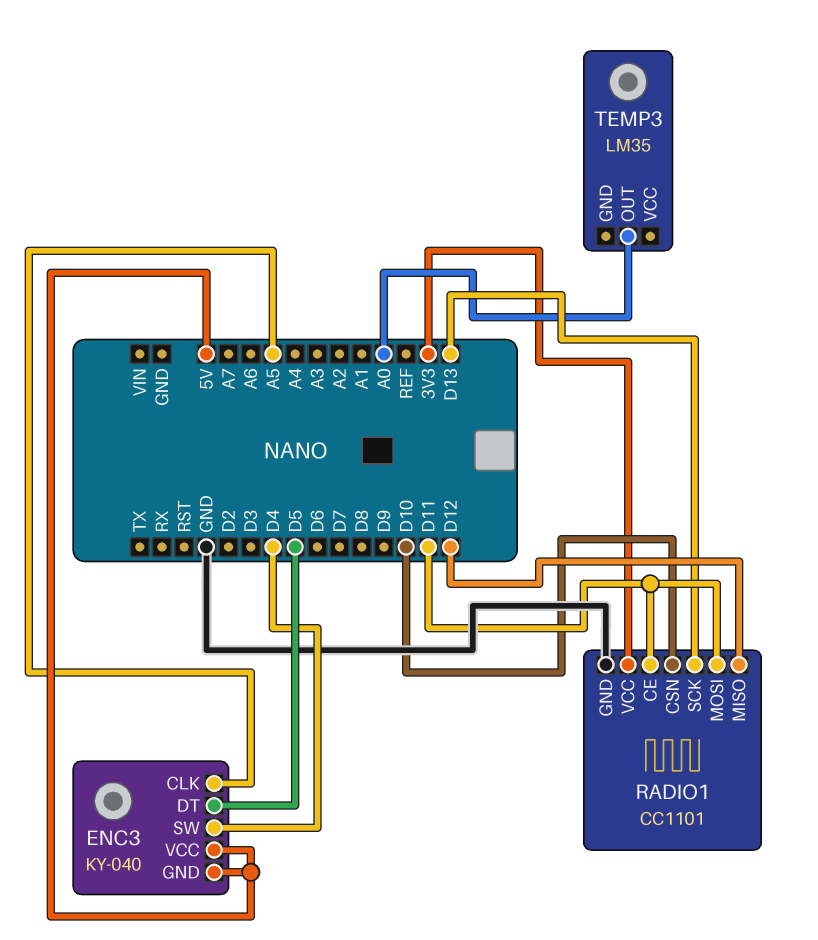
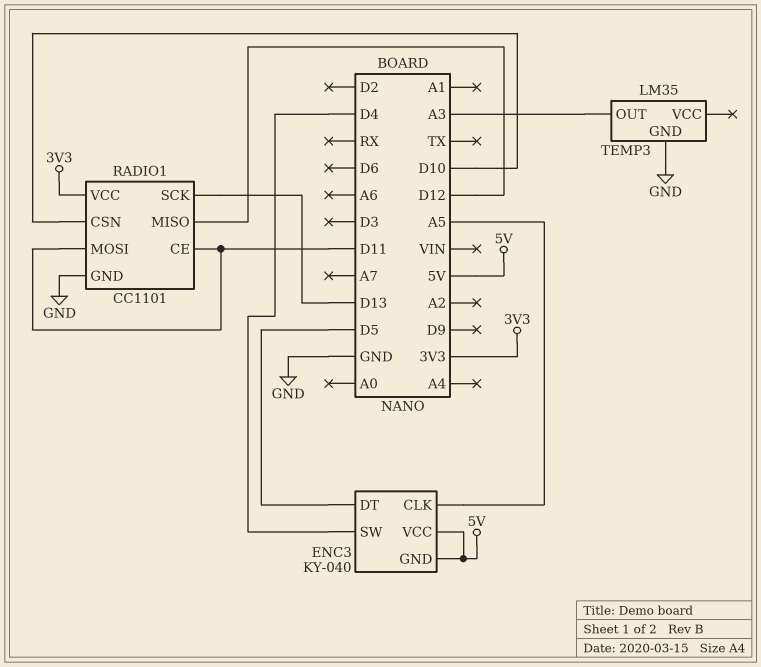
TEMP3 pin GND: none -> GND
TEMP3 pin OUT: A0 -> A3

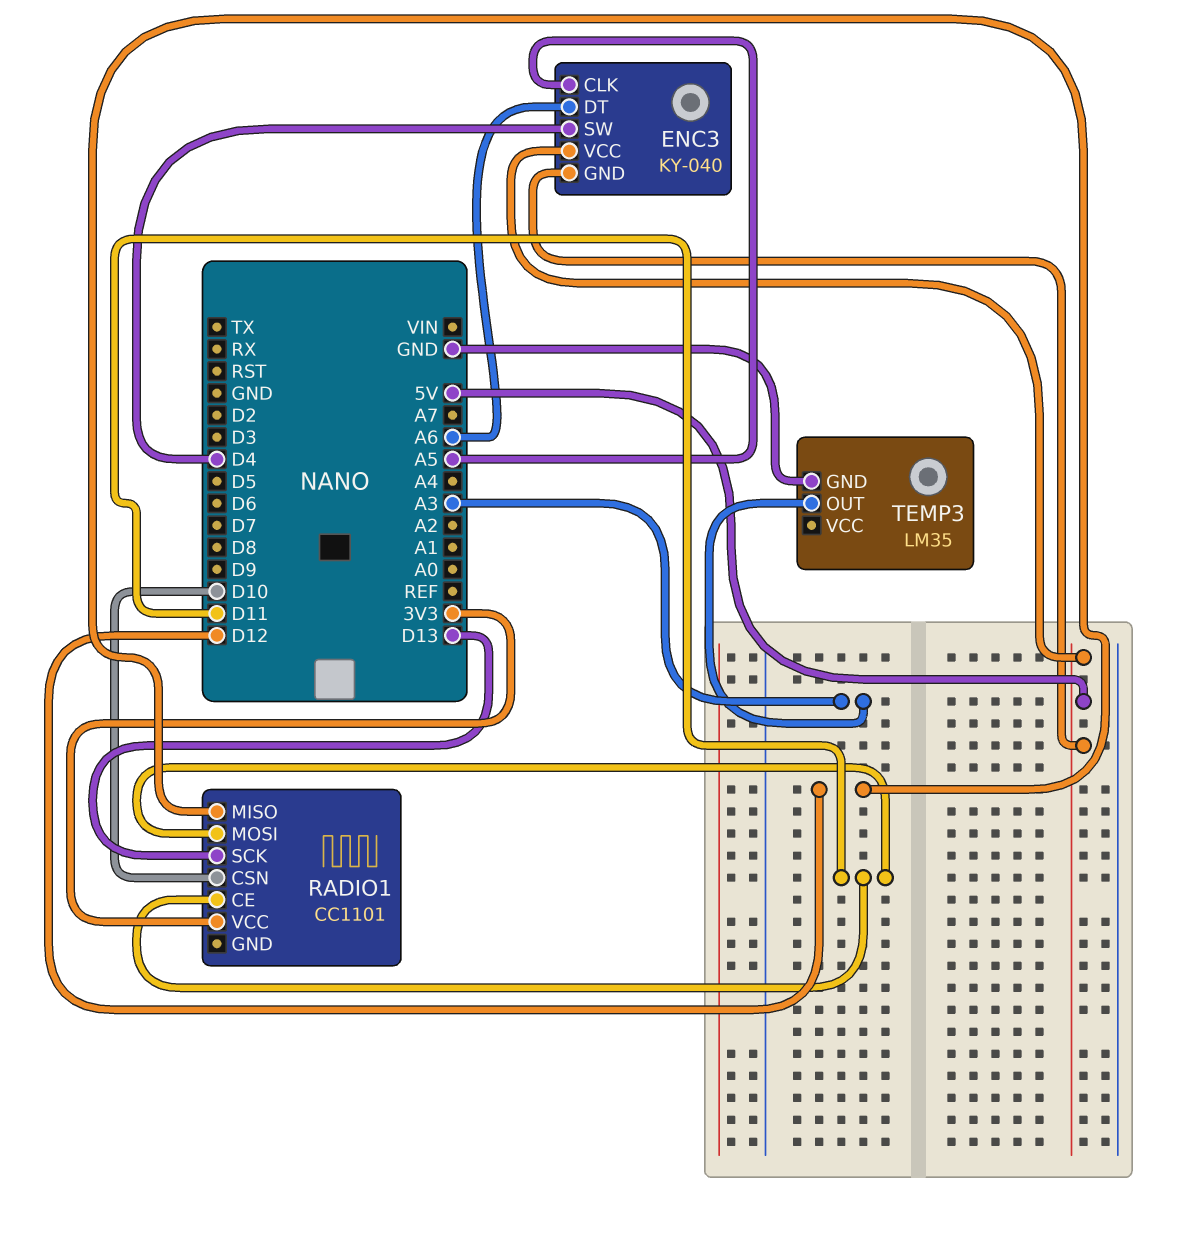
ENC3 pin DT: D5 -> A6
RADIO1 pin GND: GND -> none

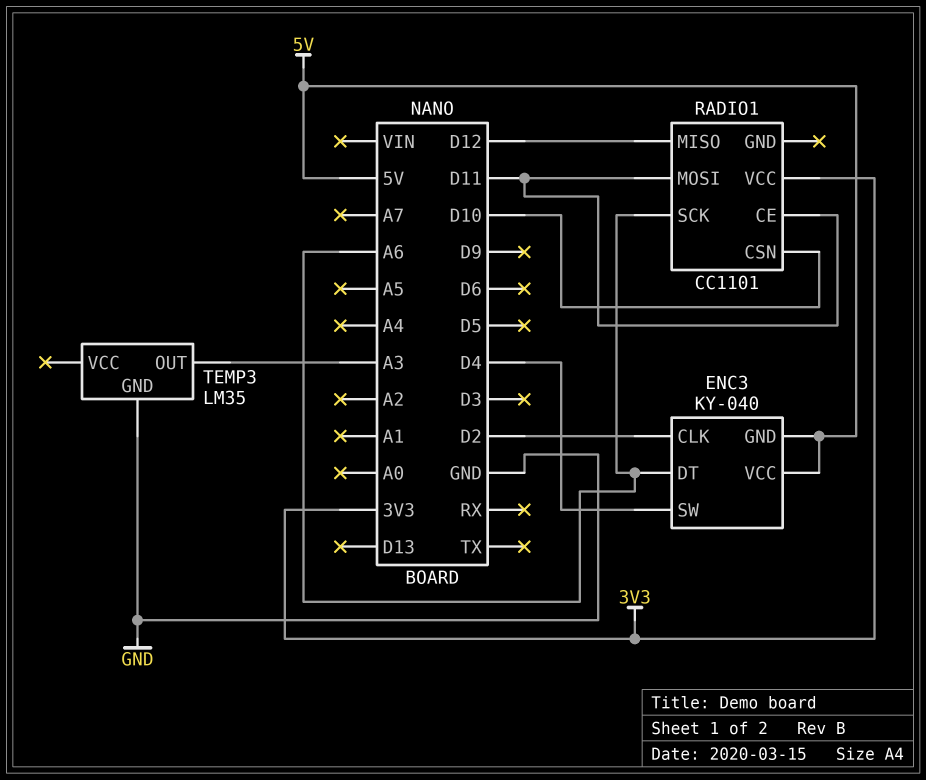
ENC3 pin CLK: A5 -> D2
RADIO1 pin SCK: D13 -> A6

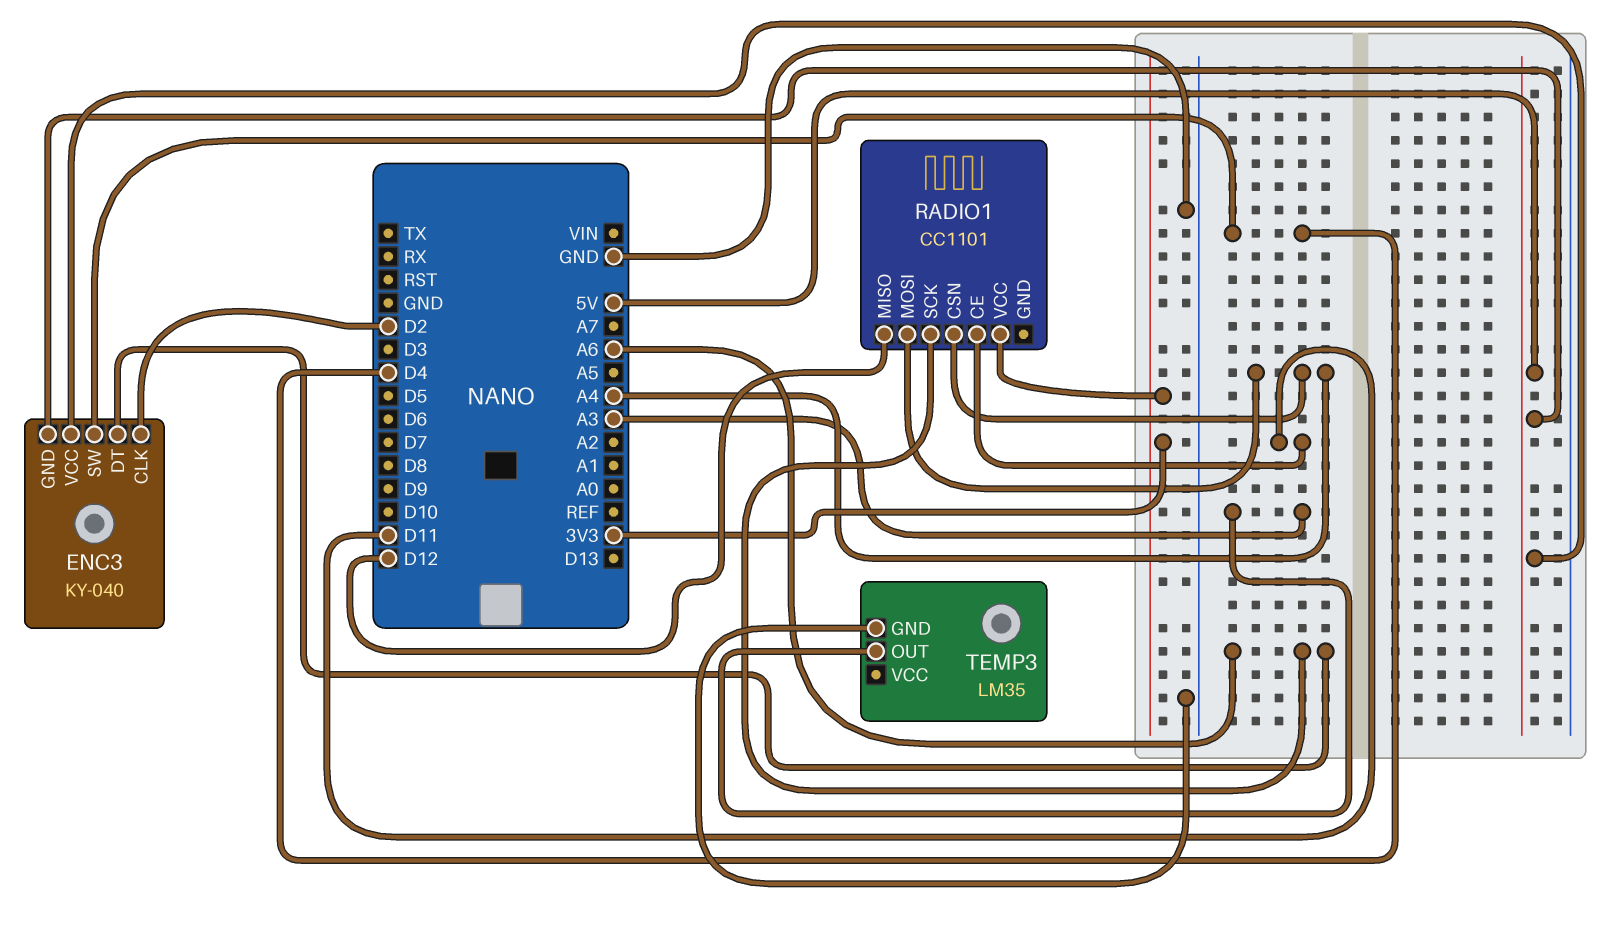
RADIO1 pin CSN: D10 -> A4
RADIO1 pin MOSI: D11 -> A4

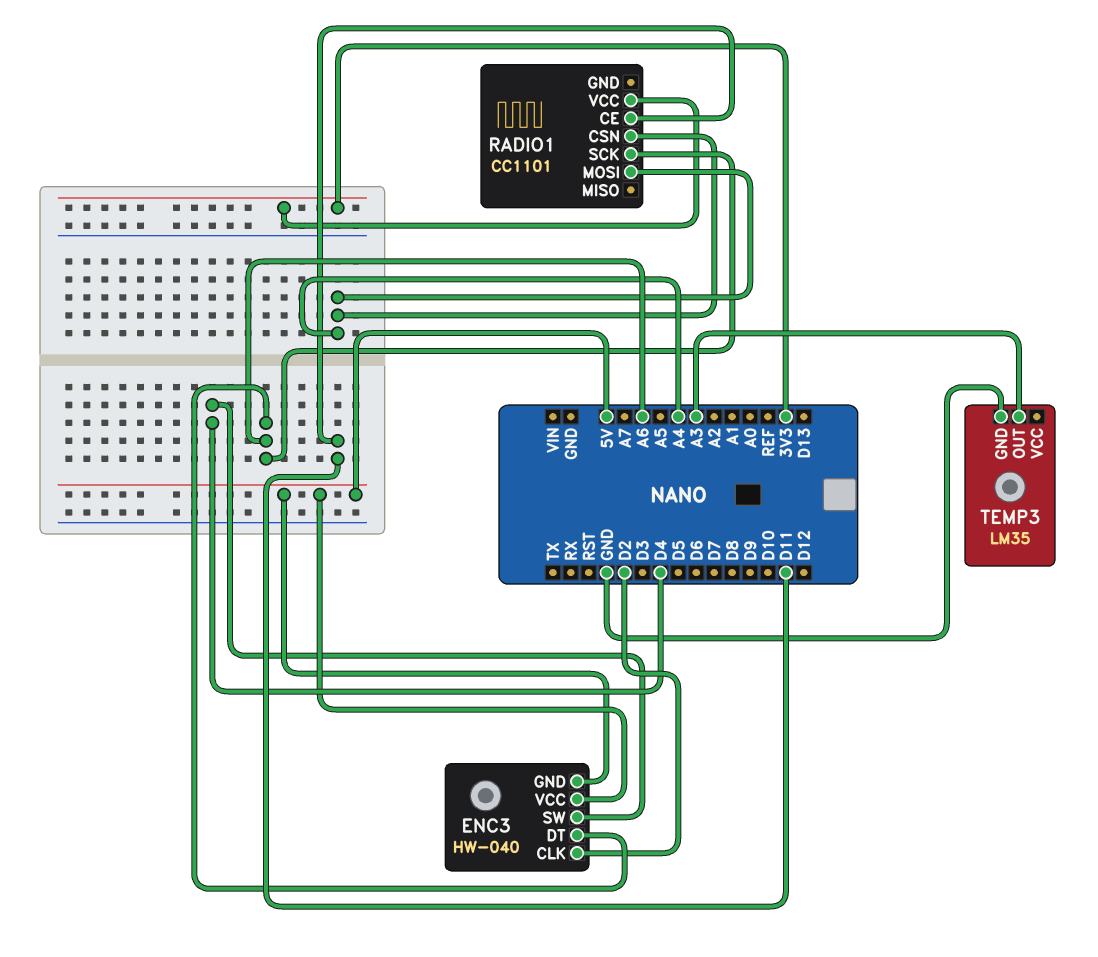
ENC3: KY-040 -> HW-040
RADIO1 pin MISO: D12 -> none

